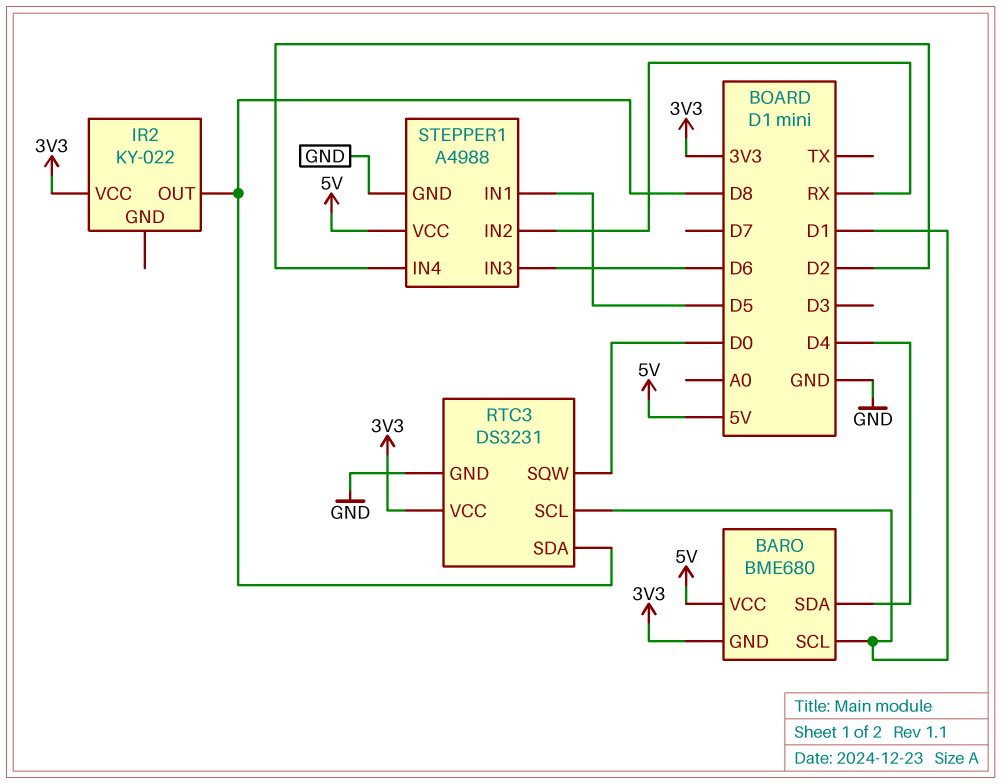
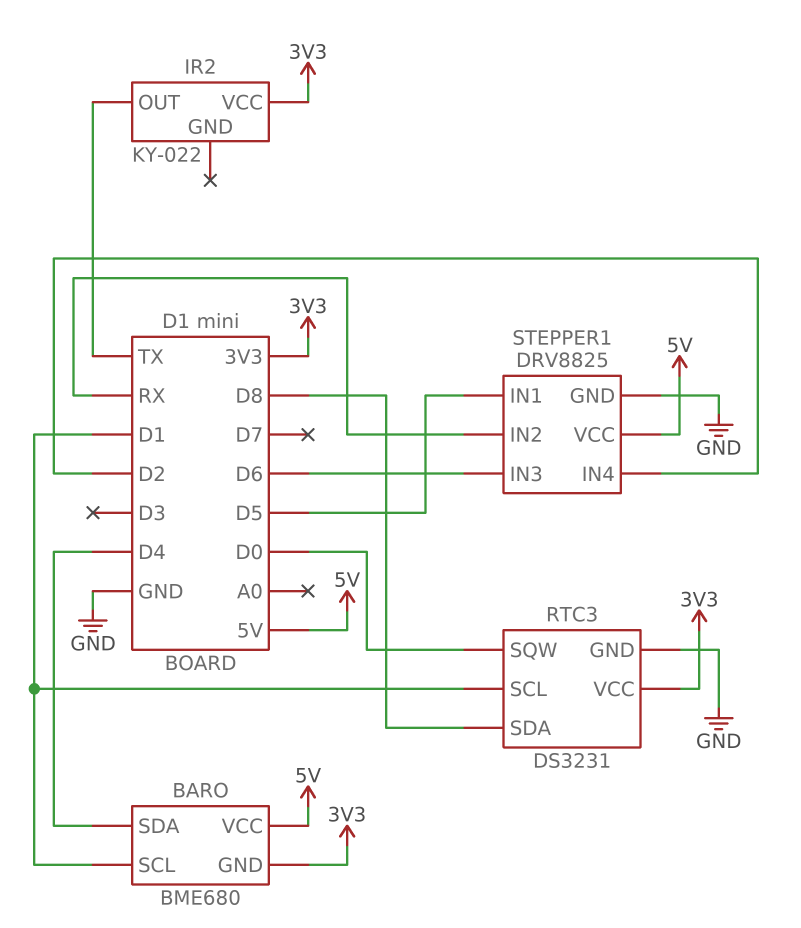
IR2 pin OUT: D8 -> TX
STEPPER1: A4988 -> DRV8825

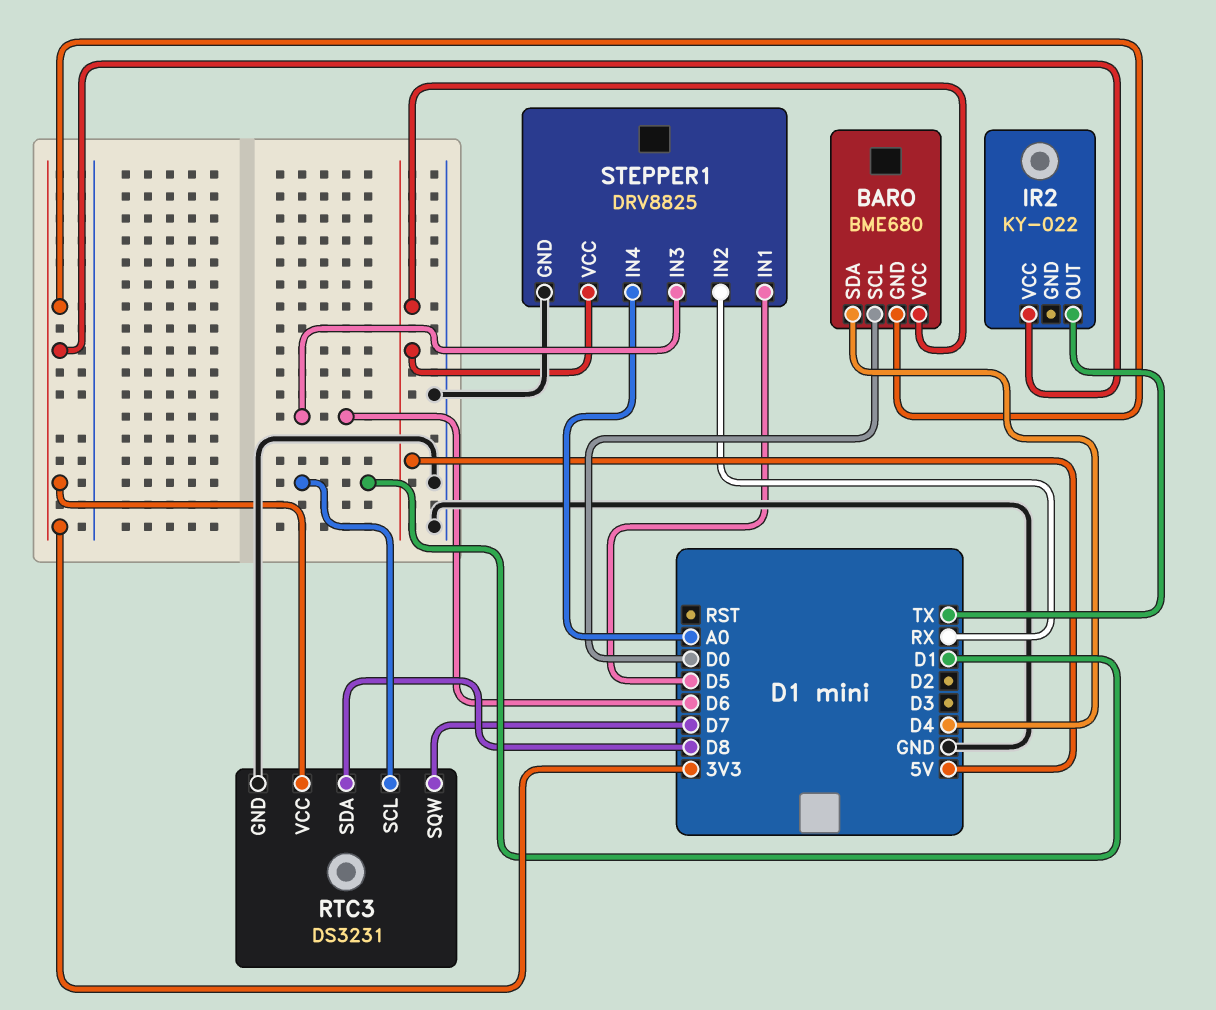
BARO pin SCL: D1 -> D0
RTC3 pin SQW: D0 -> D7
STEPPER1 pin IN4: D2 -> A0

